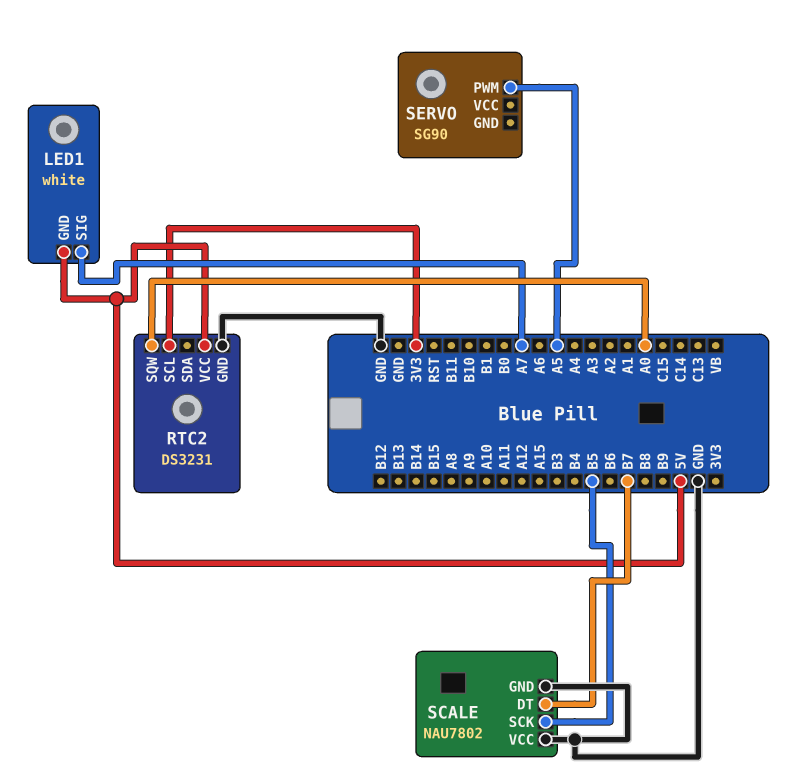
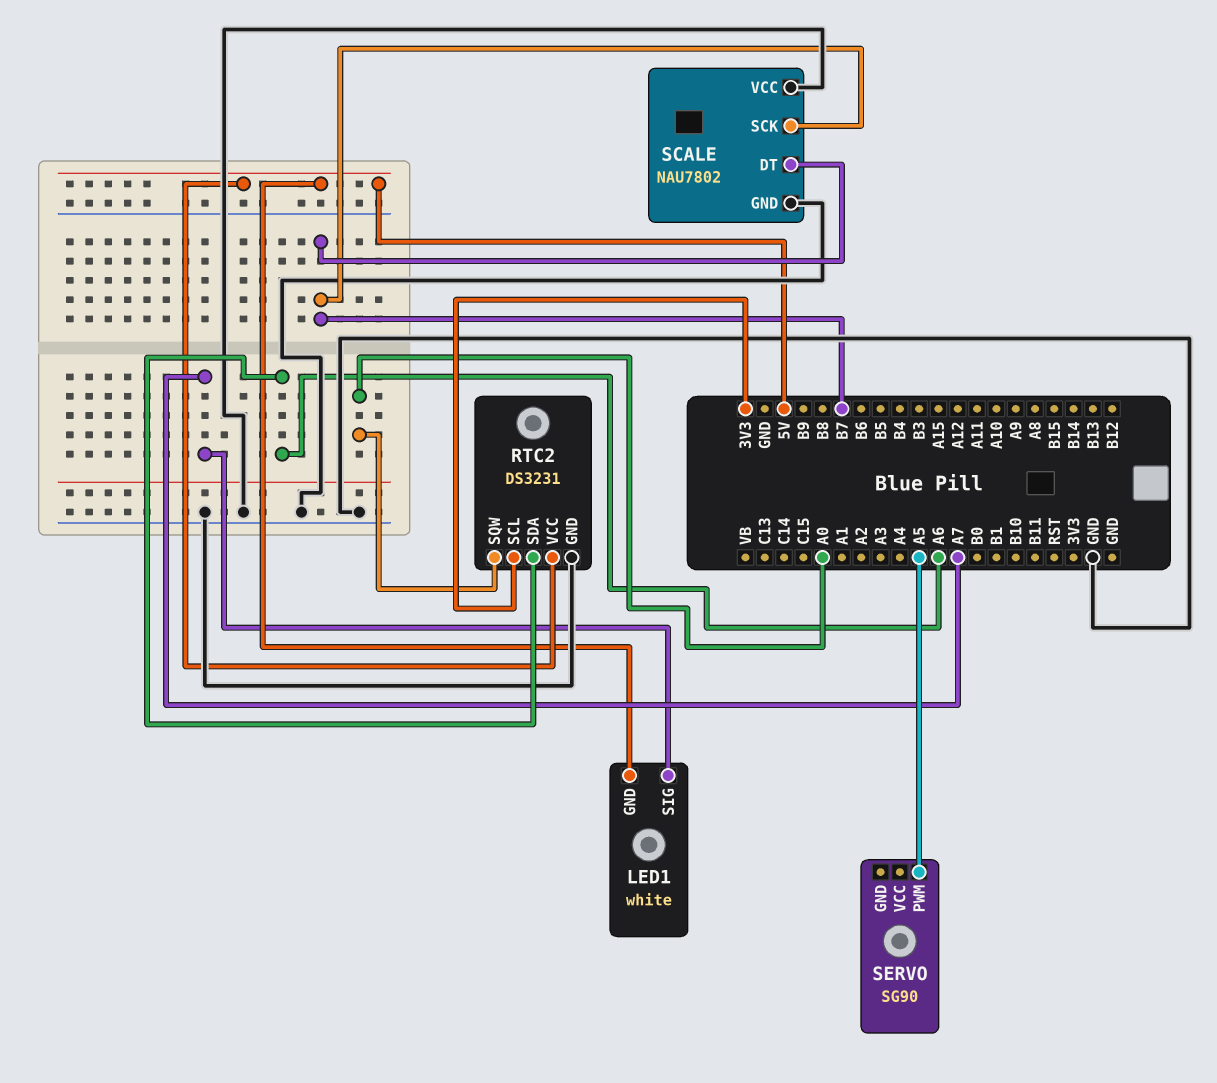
RTC2 pin SDA: none -> A6
SCALE pin SCK: B5 -> B7

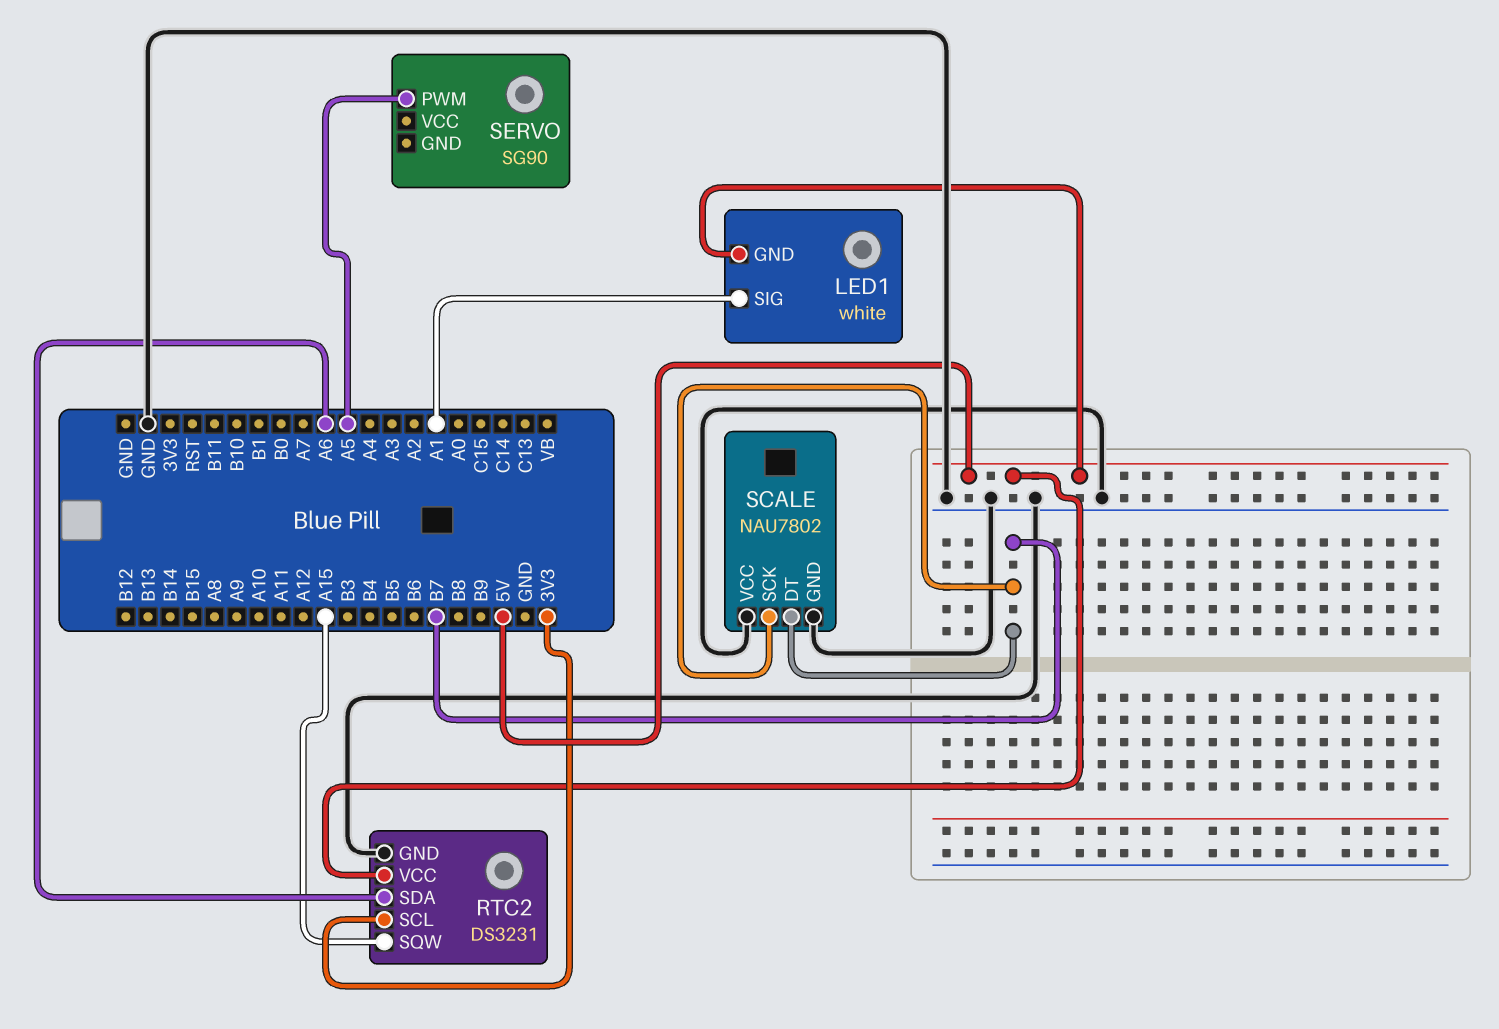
LED1 pin SIG: A7 -> A1
RTC2 pin SQW: A0 -> A15

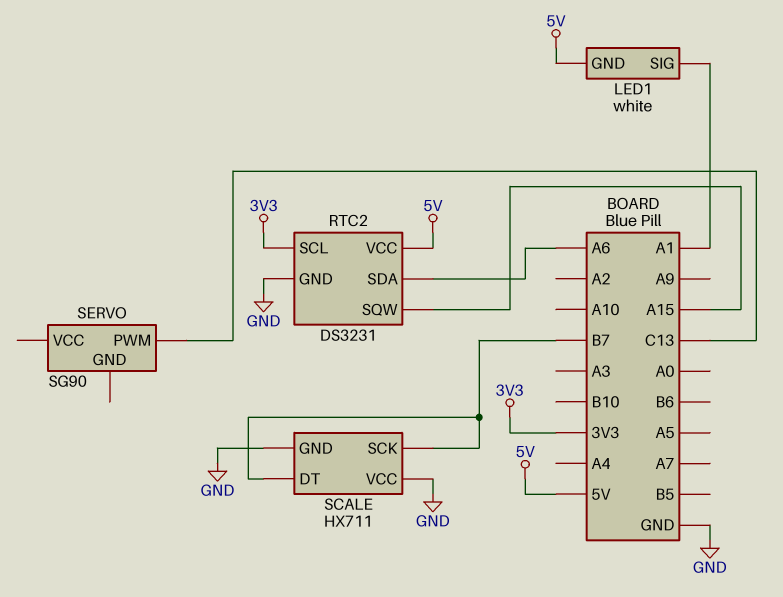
SCALE: NAU7802 -> HX711
SERVO pin PWM: A5 -> C13

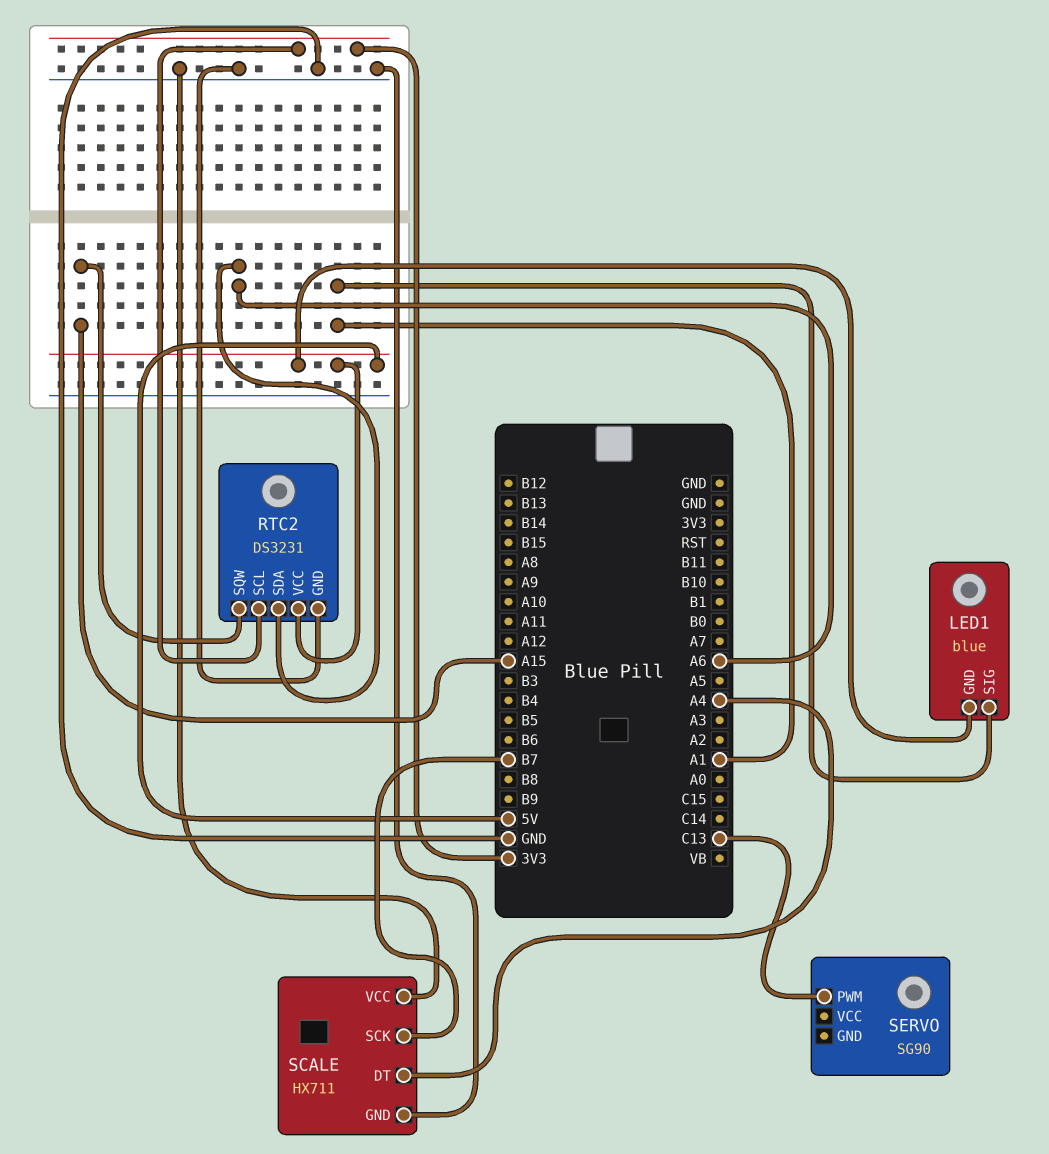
LED1: white -> blue
SCALE pin DT: B7 -> A4

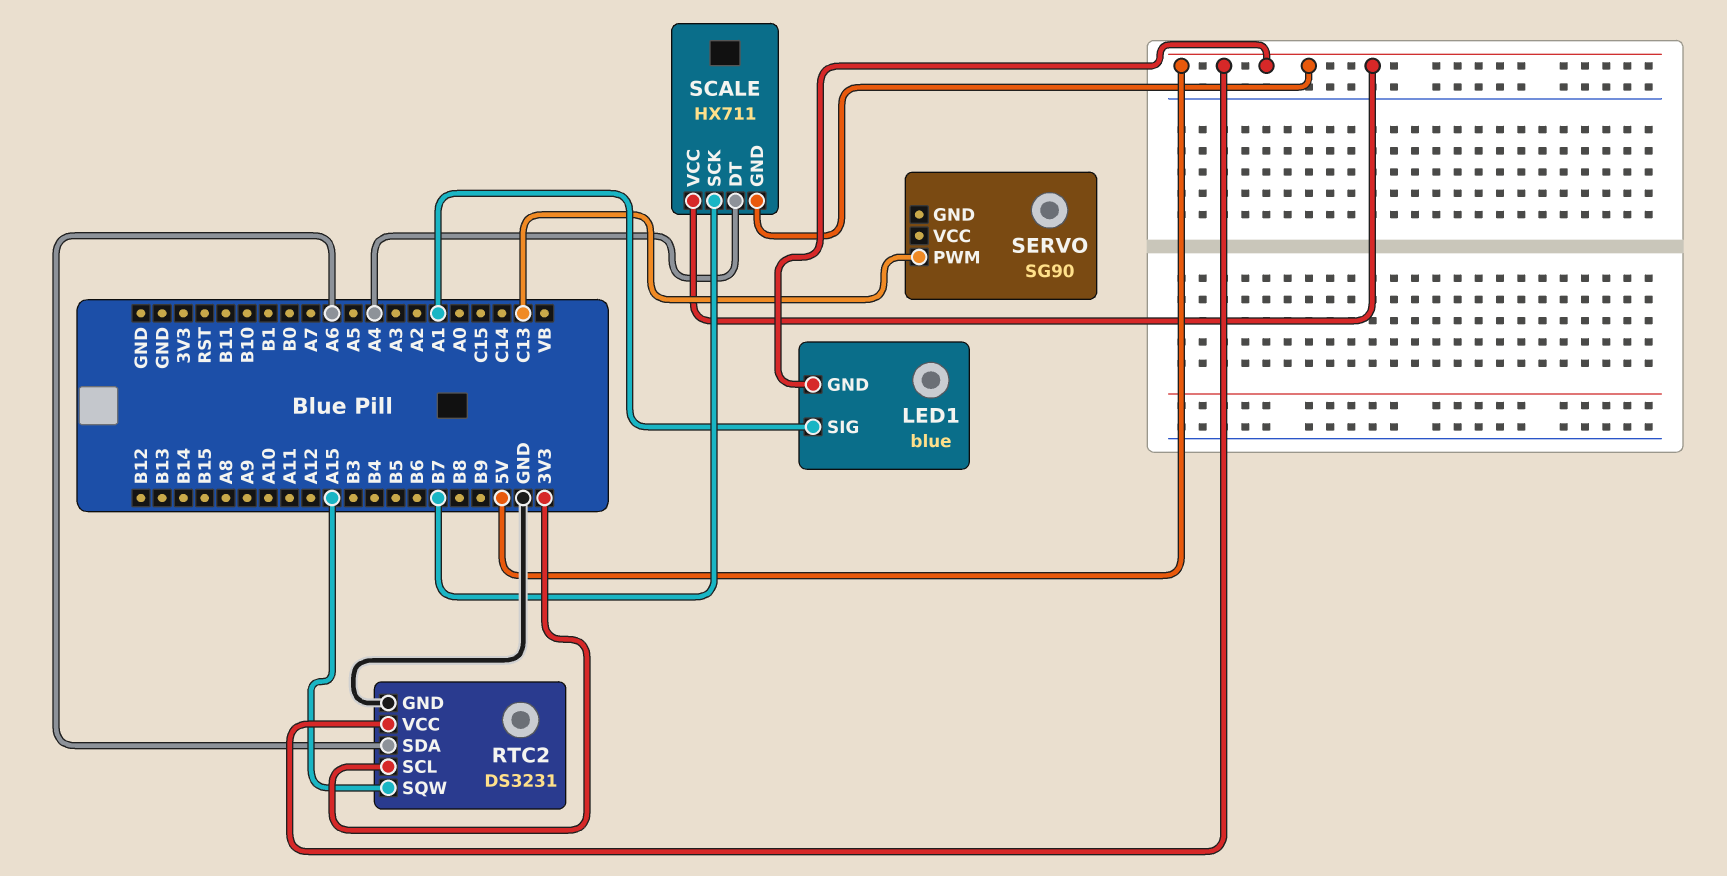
SCALE pin GND: GND -> 5V
SCALE pin VCC: GND -> 5V

